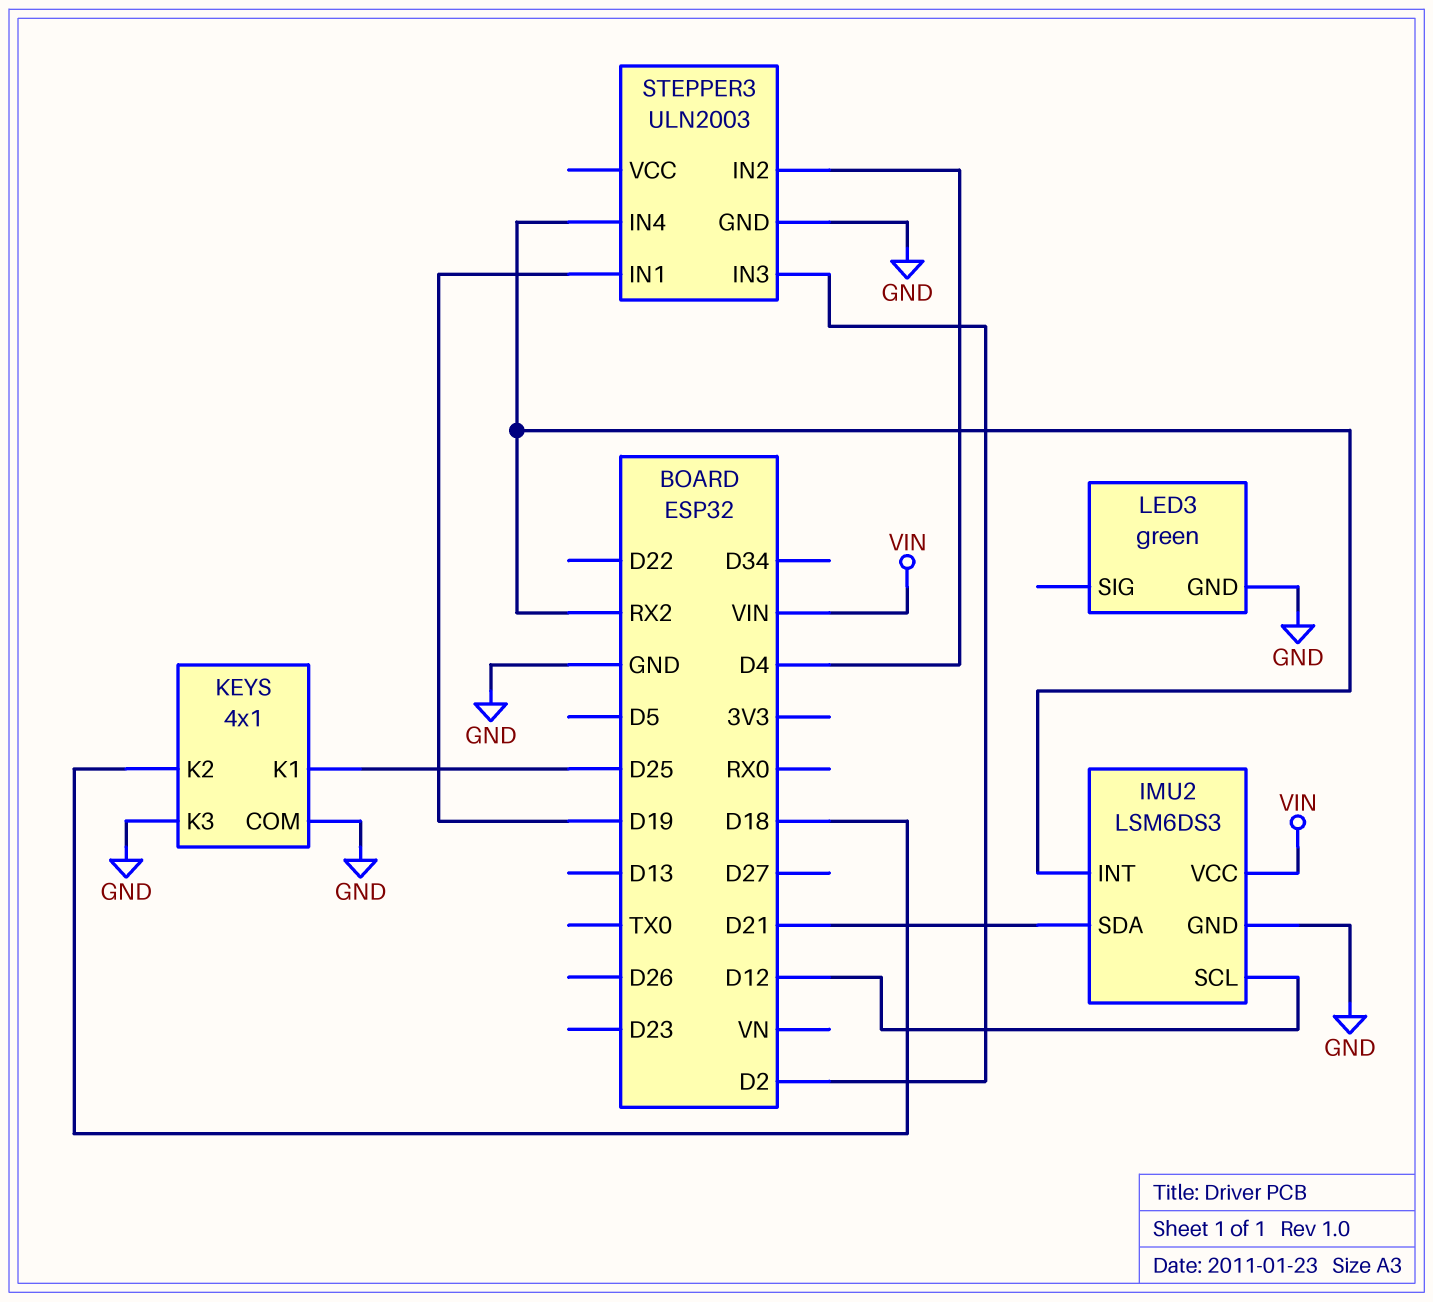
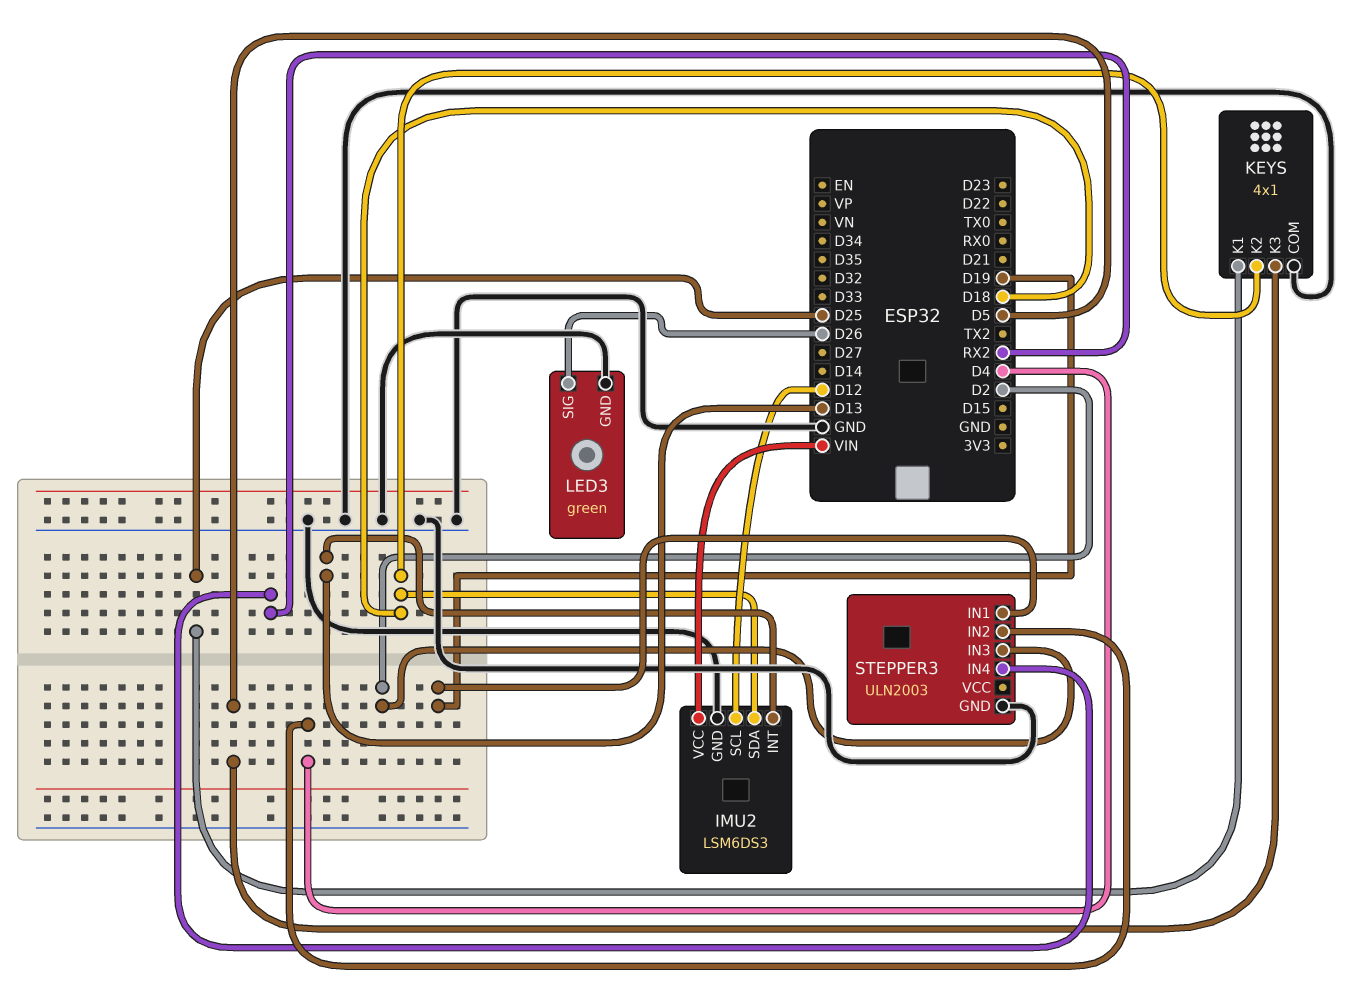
IMU2 pin INT: RX2 -> D13
IMU2 pin SDA: D21 -> D18
KEYS pin K3: GND -> D5
LED3 pin SIG: none -> D26

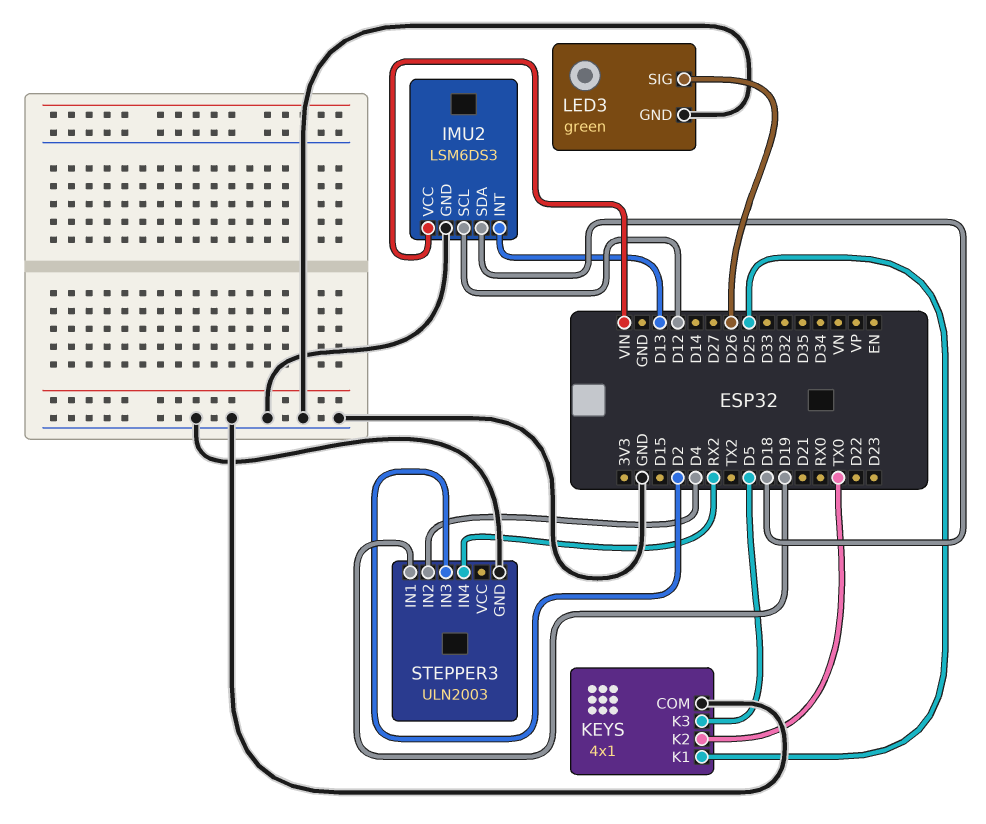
KEYS pin K2: D18 -> TX0

